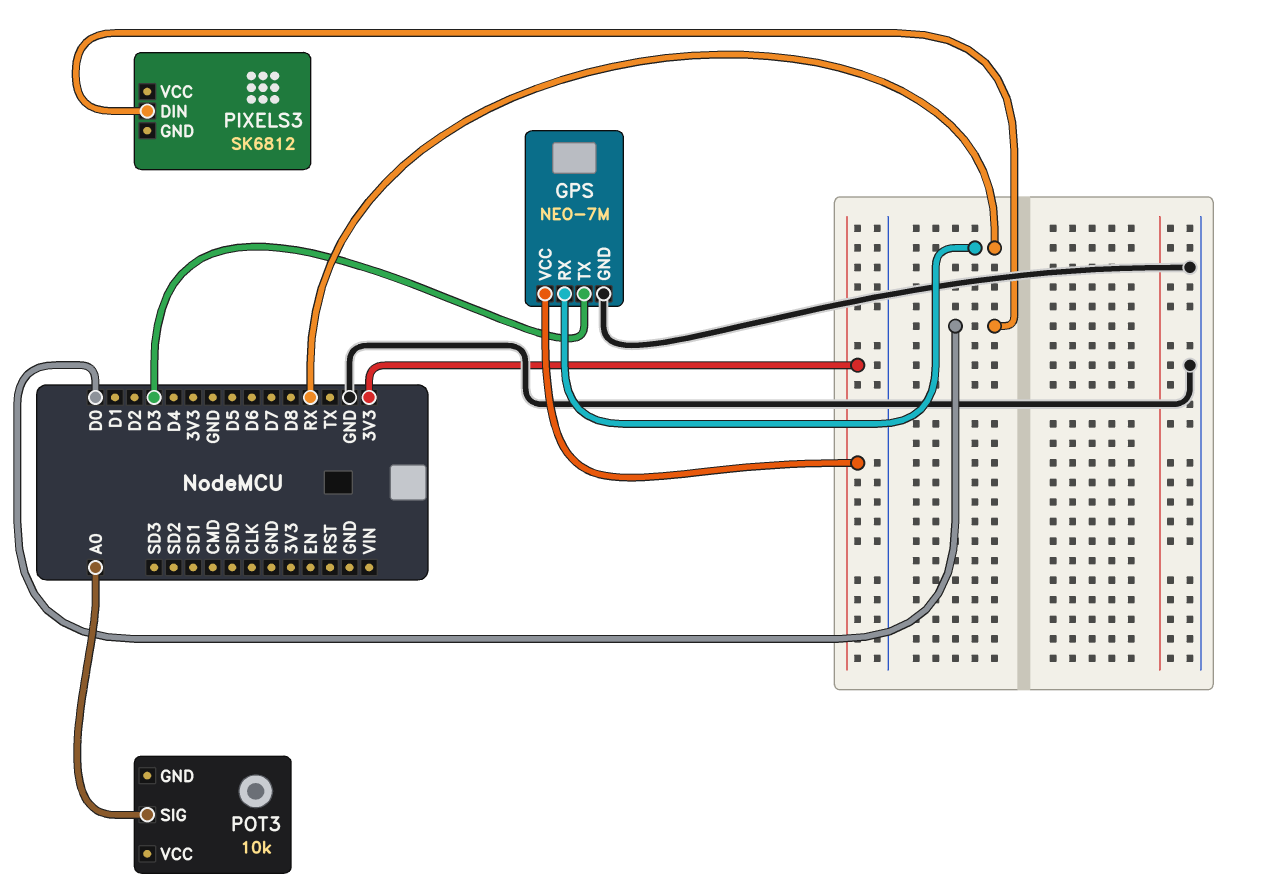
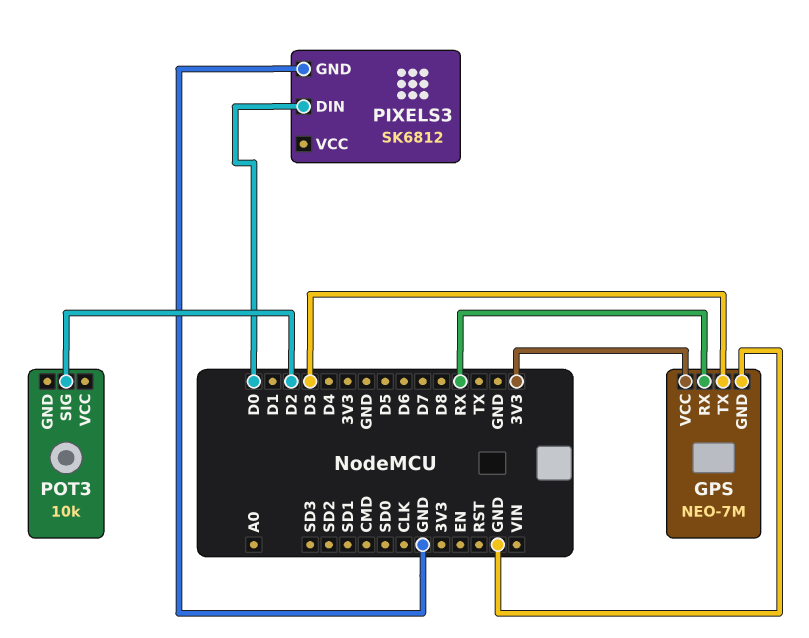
PIXELS3 pin GND: none -> GND
POT3 pin SIG: A0 -> D2

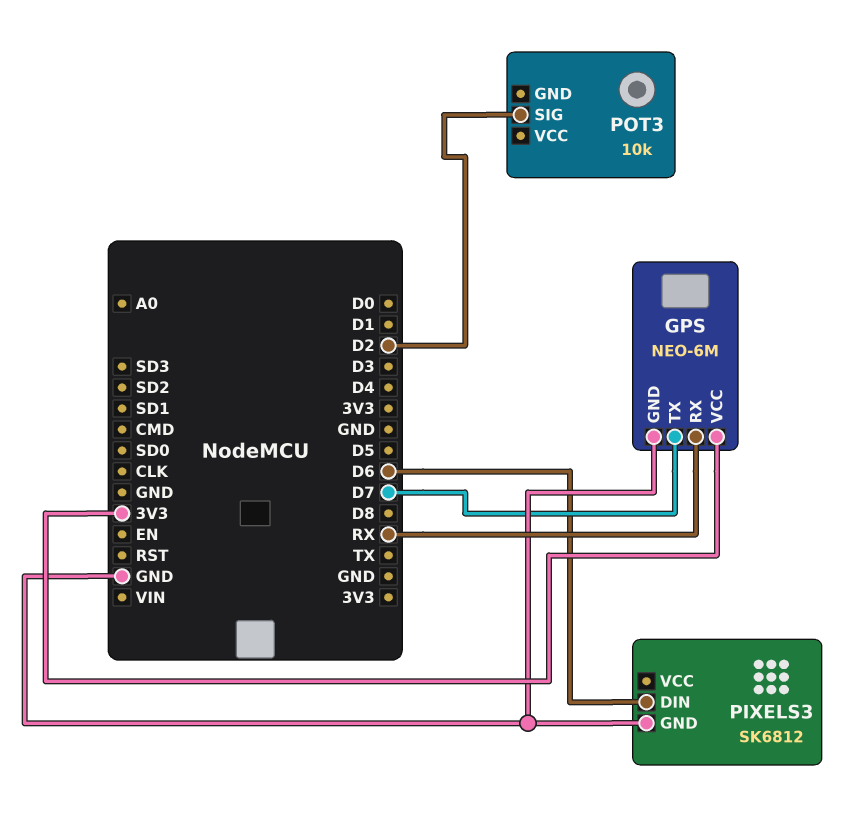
GPS: NEO-7M -> NEO-6M
GPS pin TX: D3 -> D7
PIXELS3 pin DIN: D0 -> D6

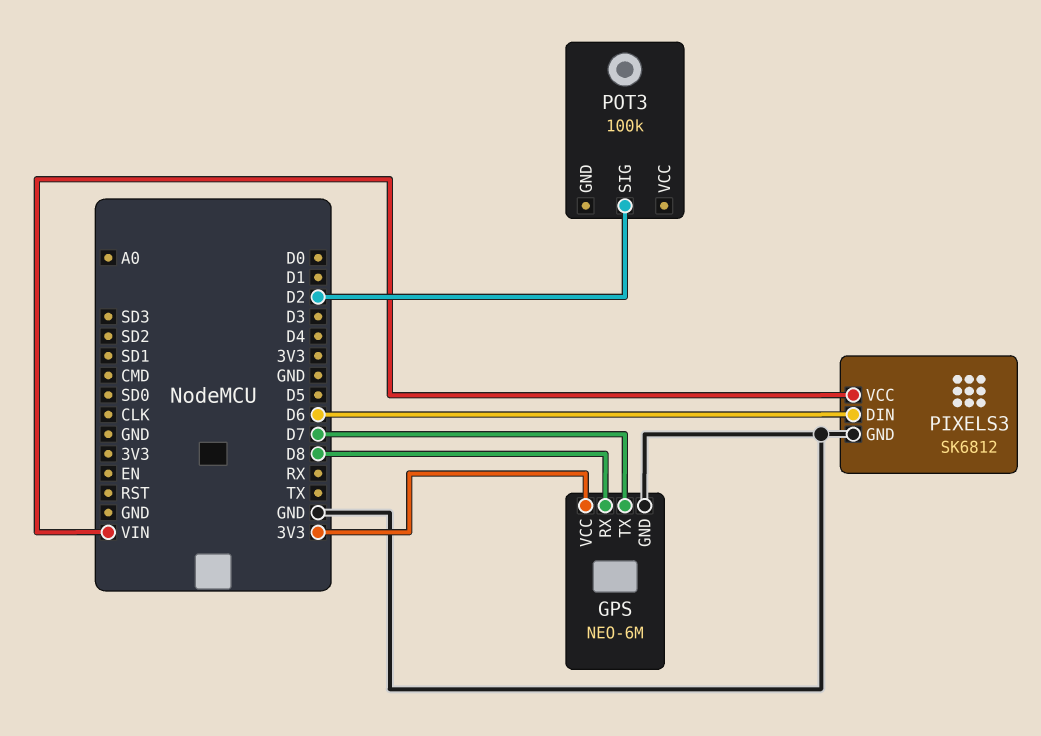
GPS pin RX: RX -> D8
PIXELS3 pin VCC: none -> VIN
POT3: 10k -> 100k

